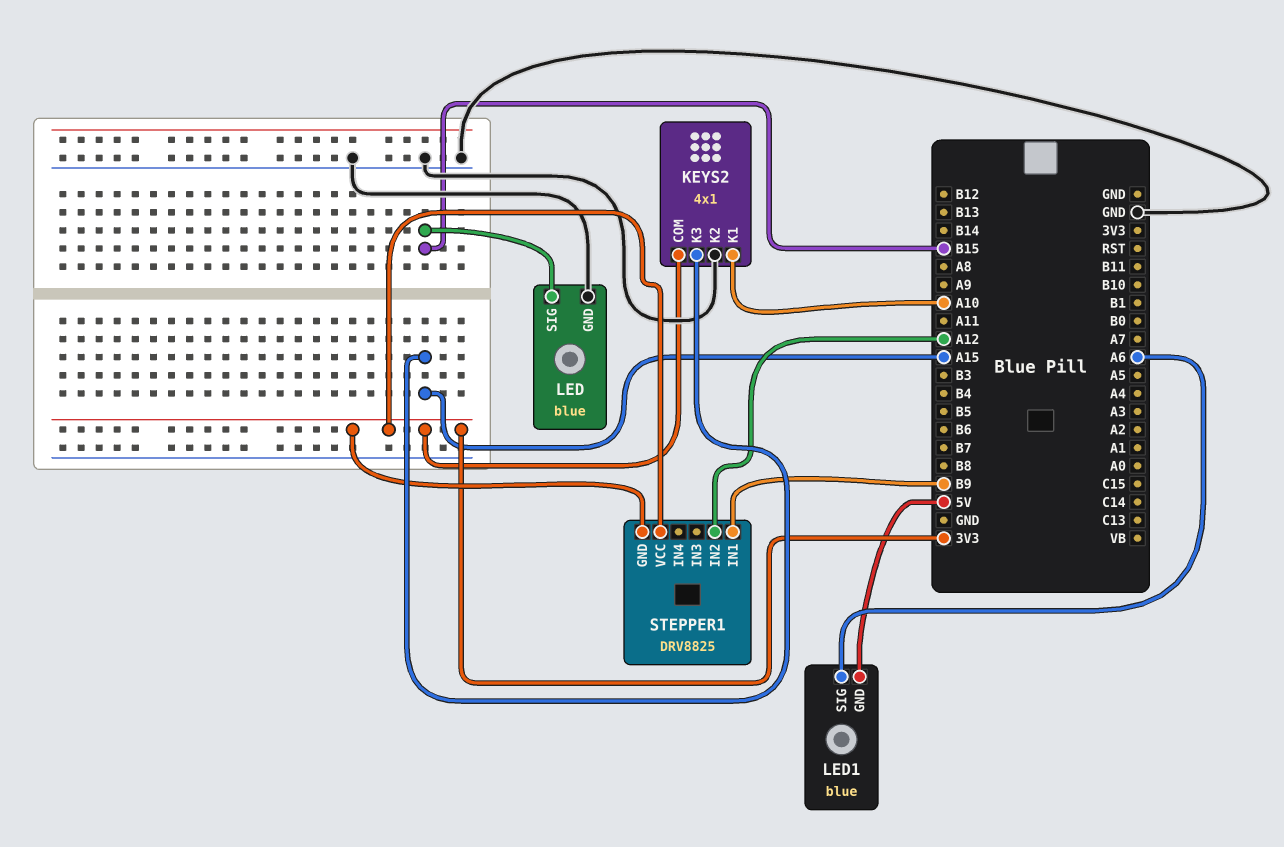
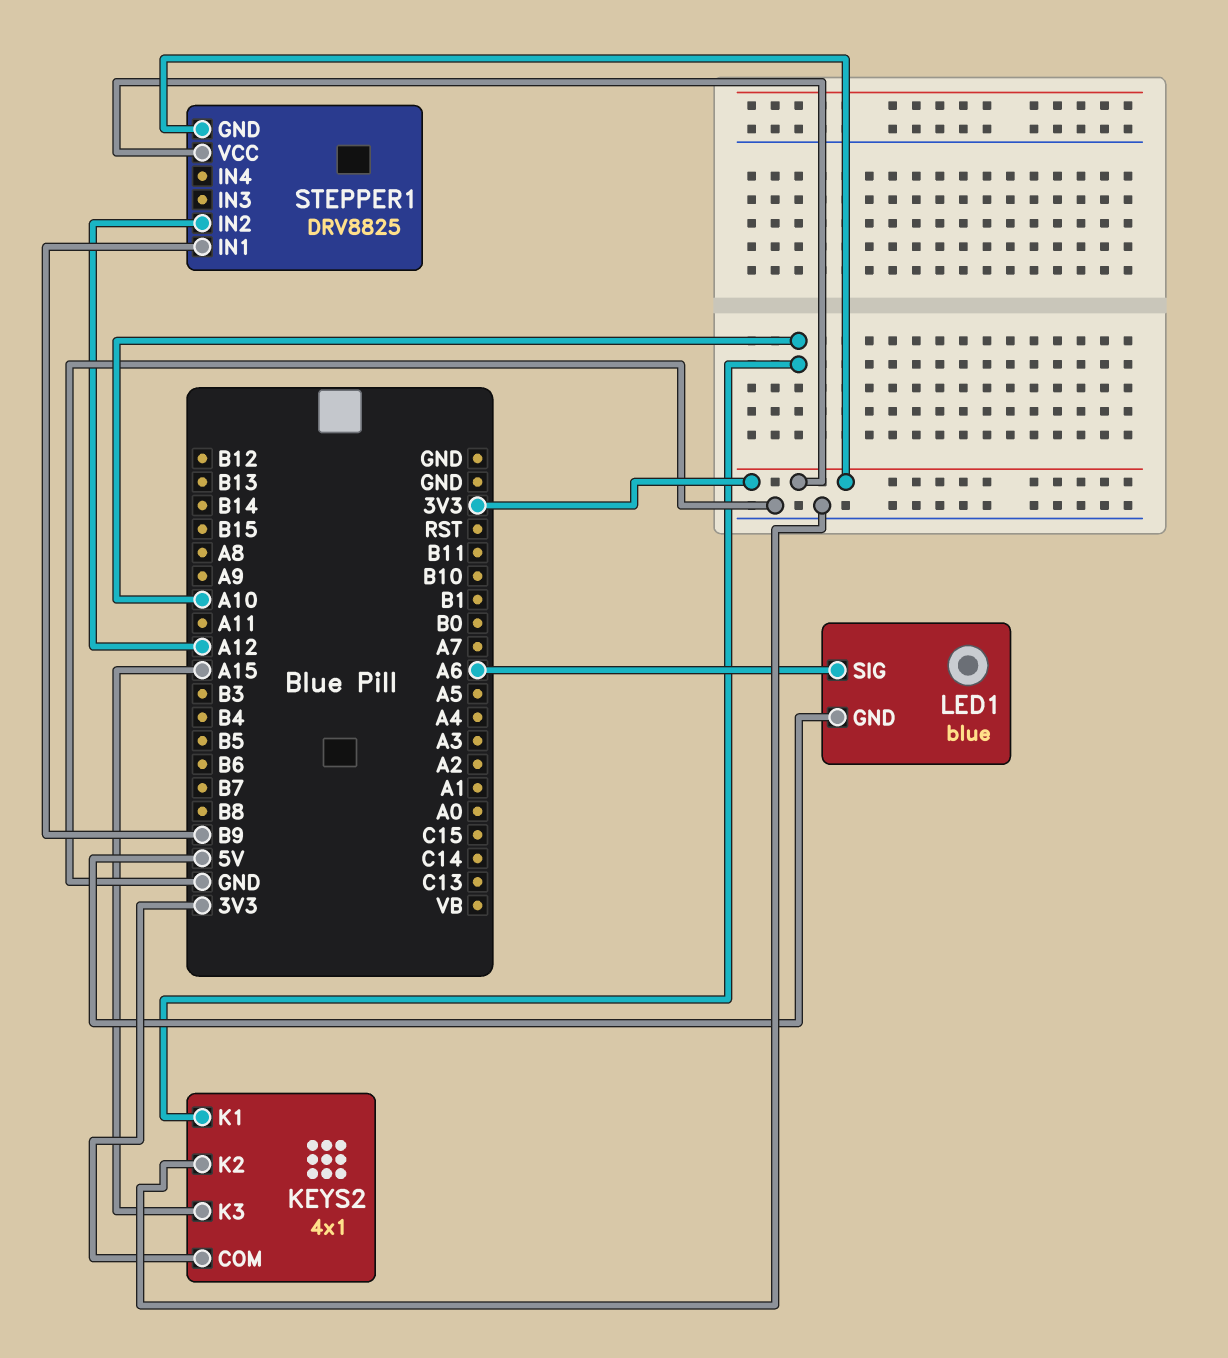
LED: blue -> none
LED pin GND: GND -> none
LED pin SIG: B15 -> none

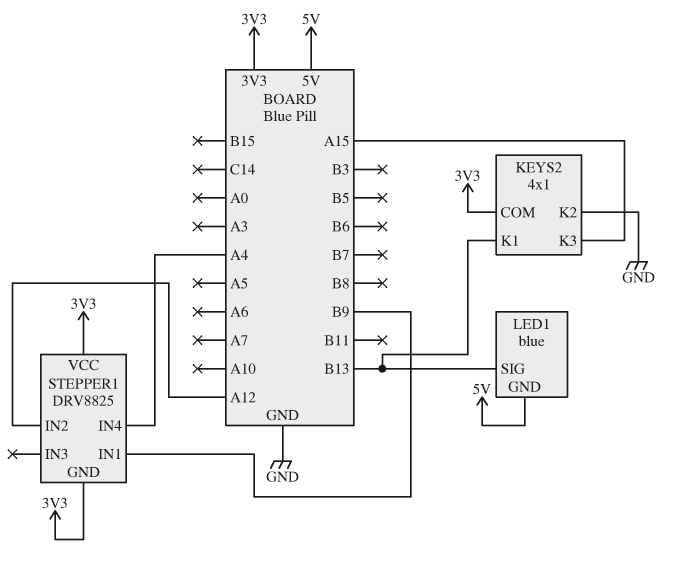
KEYS2 pin K1: A10 -> B13
LED1 pin SIG: A6 -> B13
STEPPER1 pin IN4: none -> A4

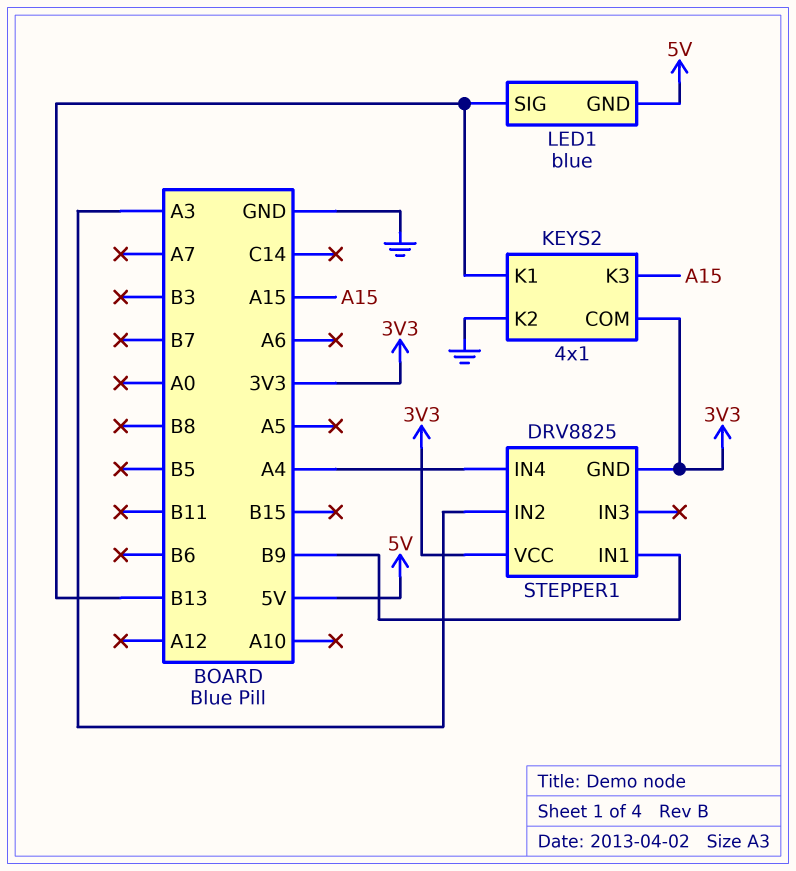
STEPPER1 pin IN2: A12 -> A3

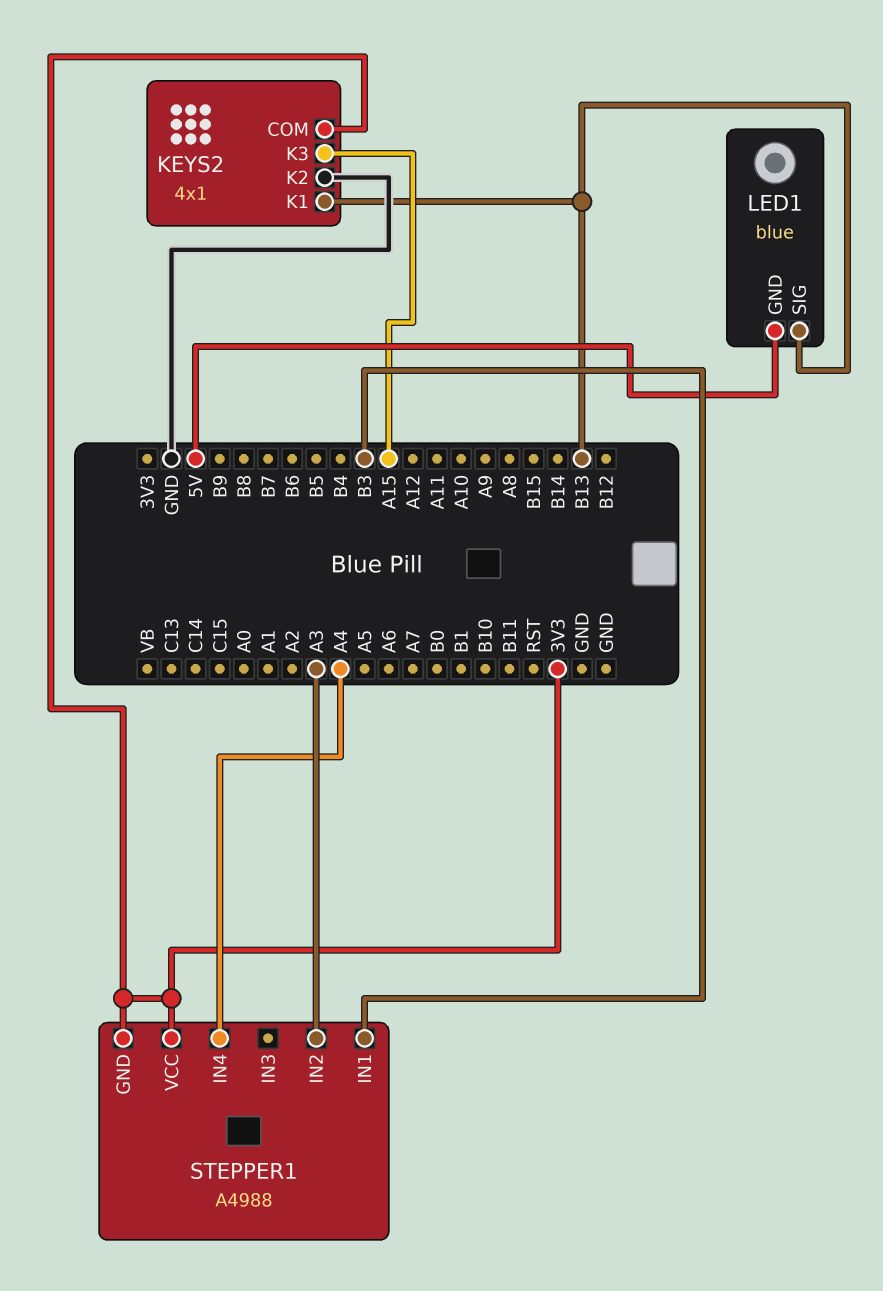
STEPPER1: DRV8825 -> A4988
STEPPER1 pin IN1: B9 -> B3

